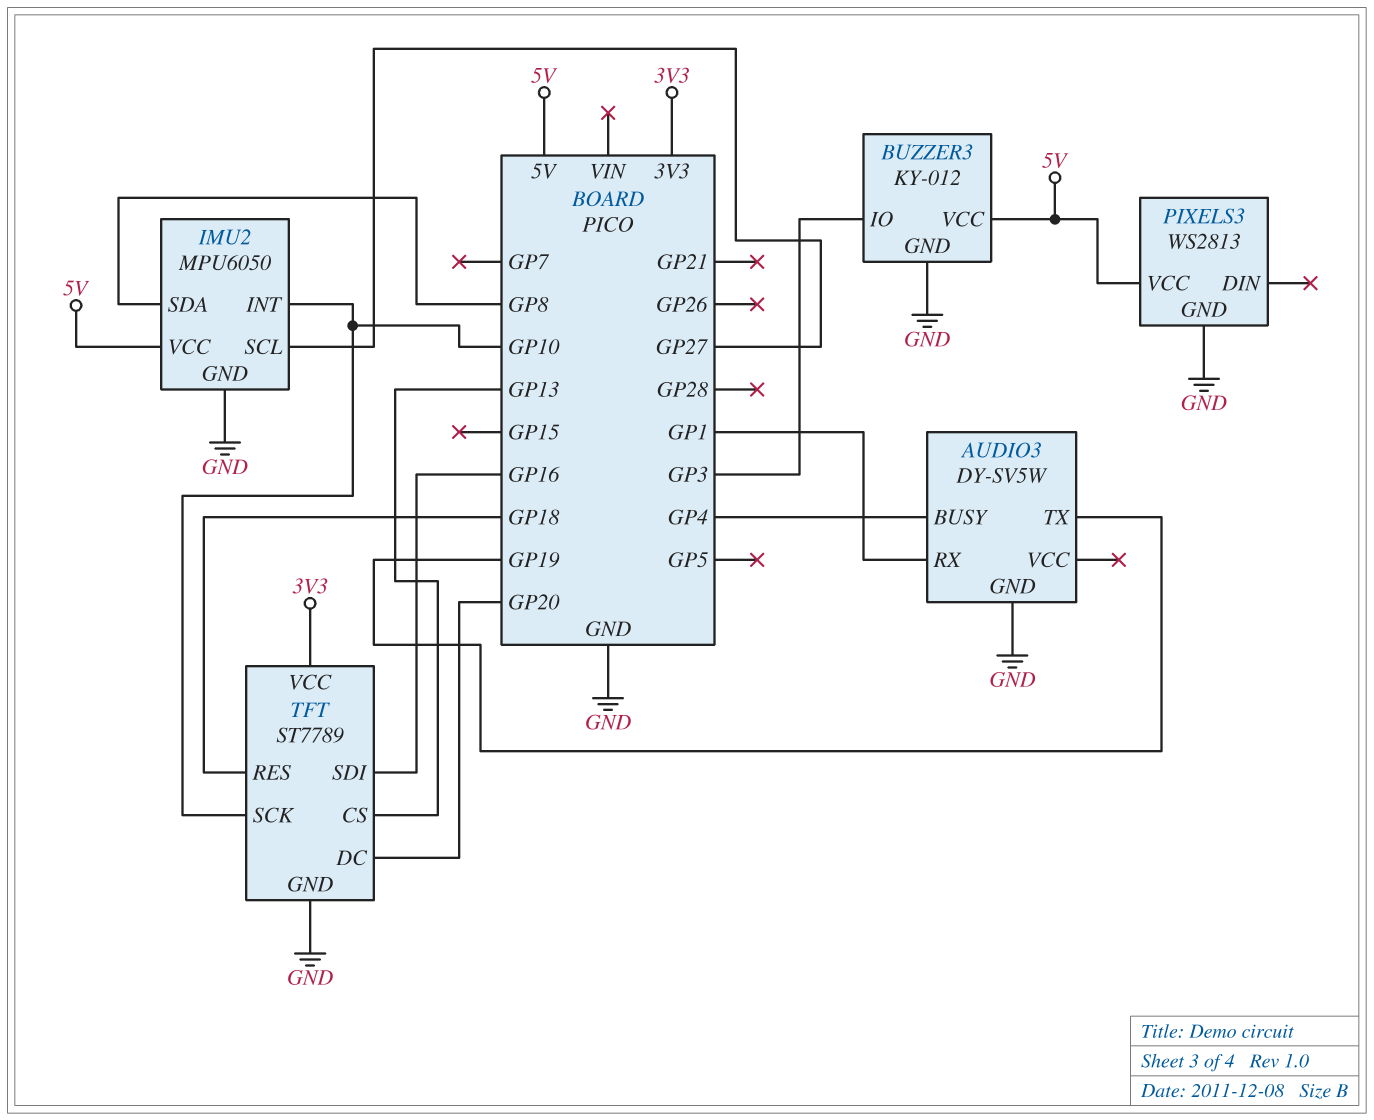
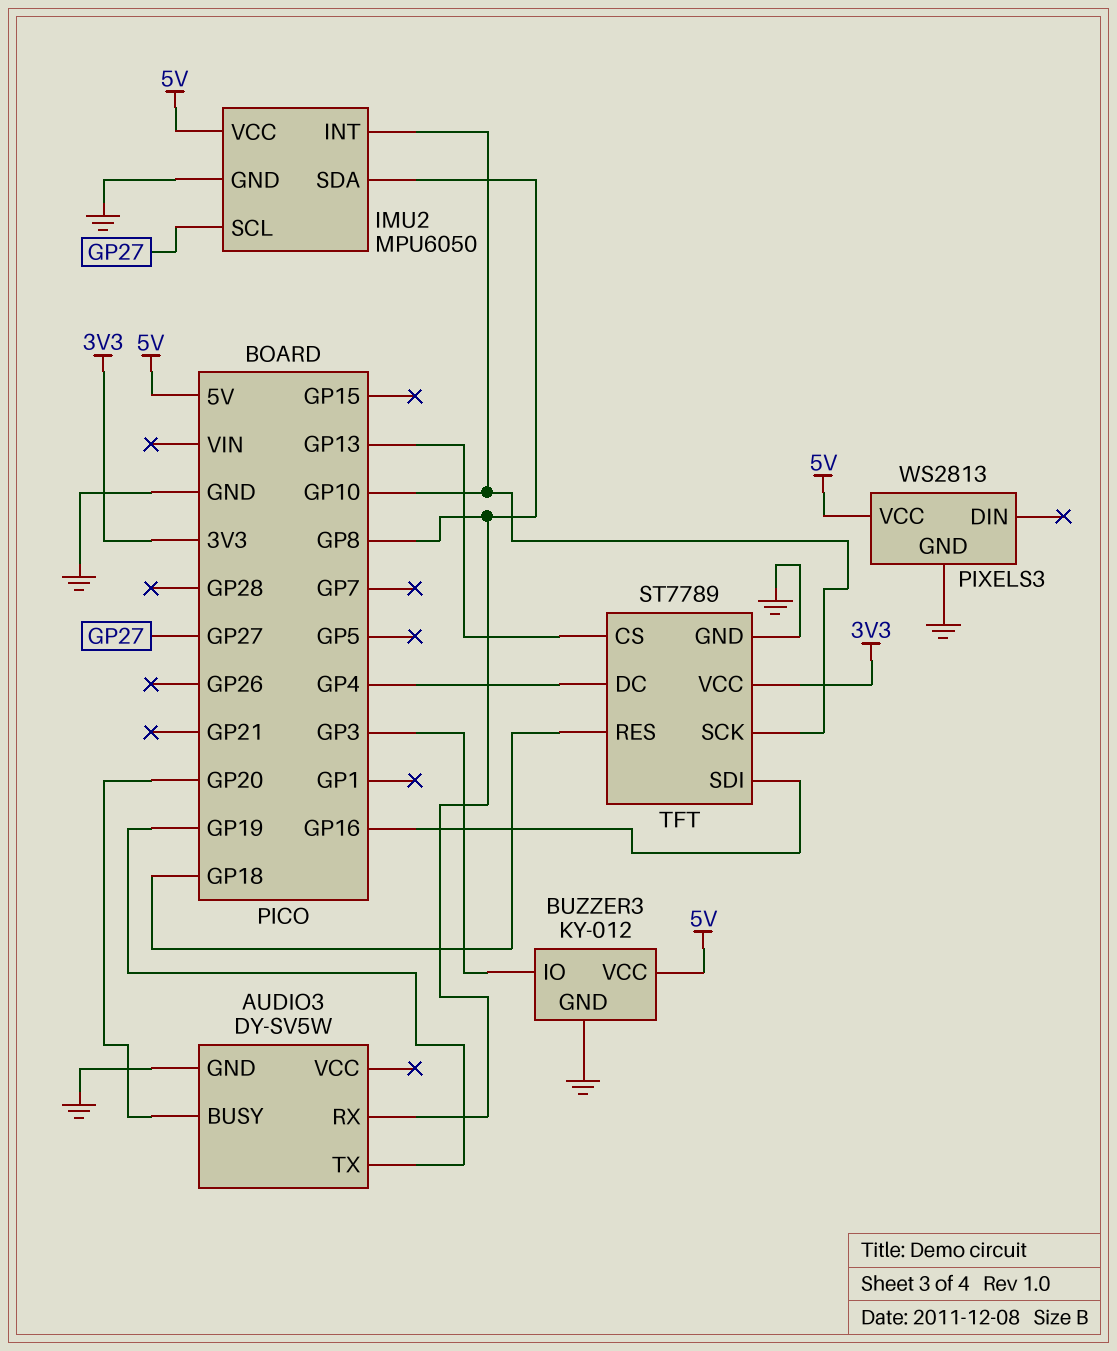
AUDIO3 pin BUSY: GP4 -> GP20
AUDIO3 pin RX: GP1 -> GP8
TFT pin DC: GP20 -> GP4

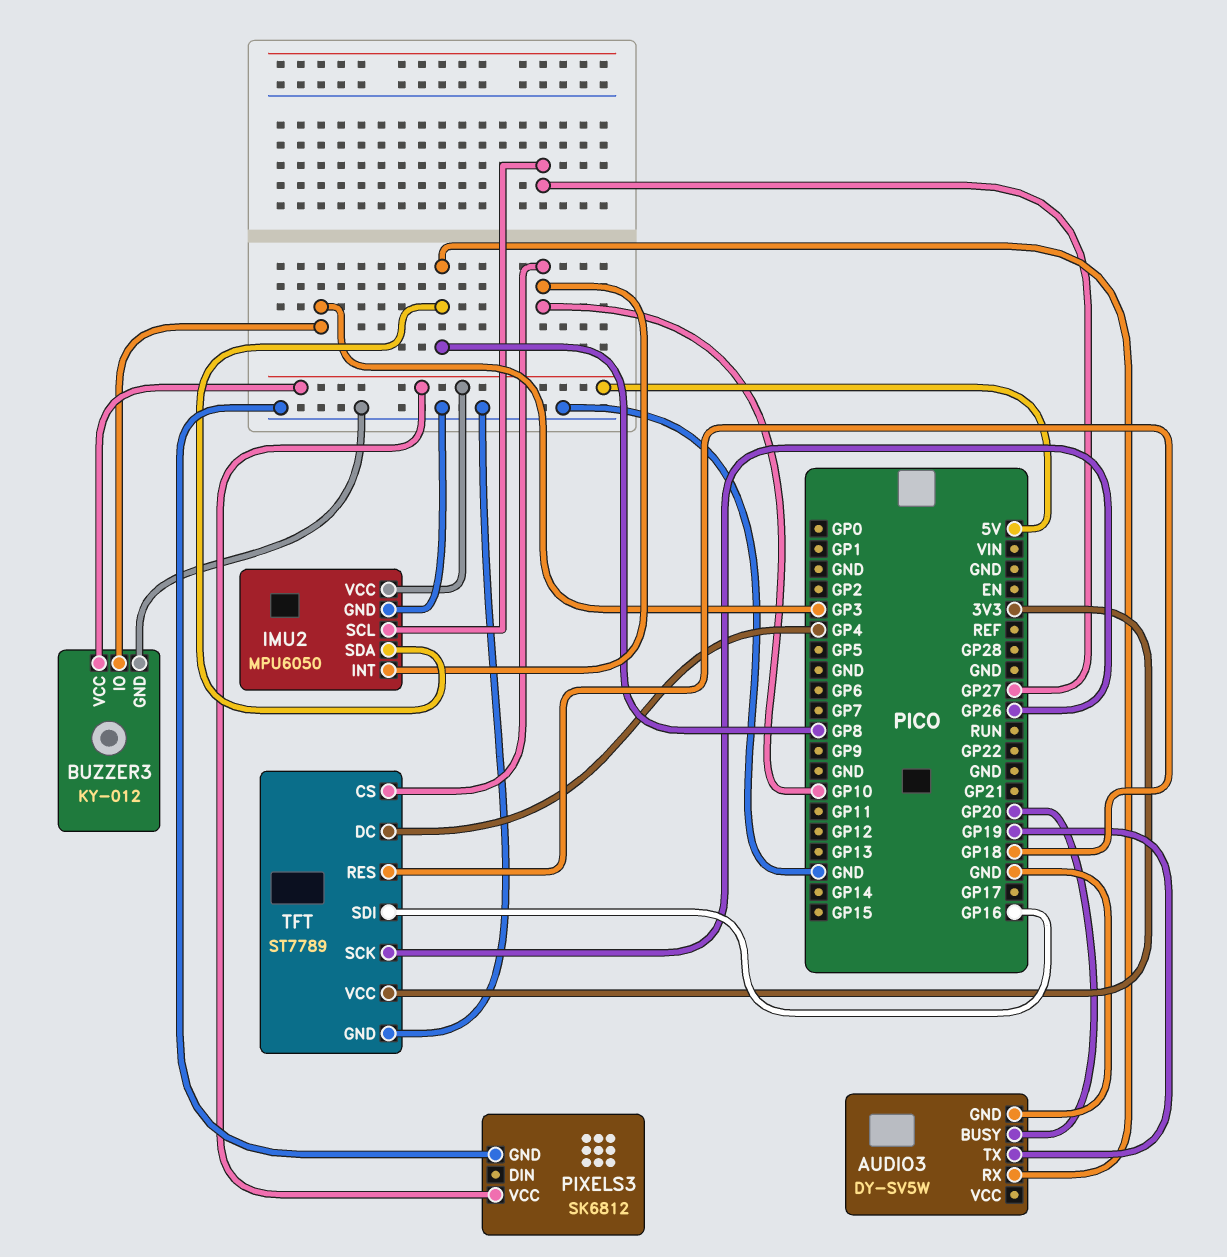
PIXELS3: WS2813 -> SK6812
TFT pin CS: GP13 -> GP10
TFT pin SCK: GP10 -> GP26

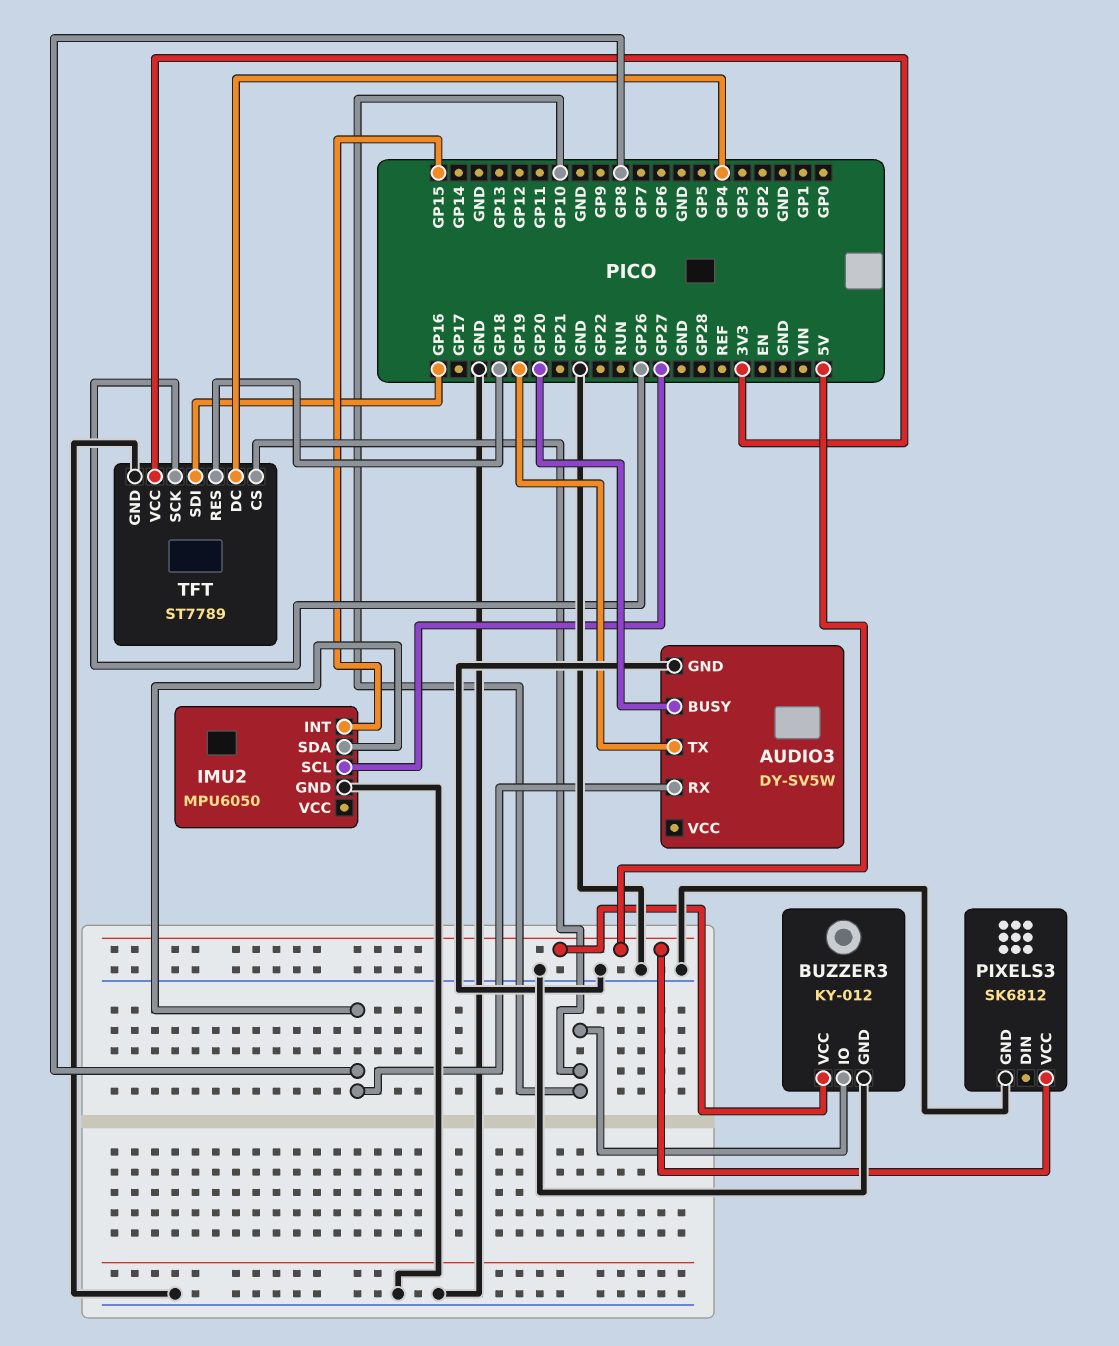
BUZZER3 pin IO: GP3 -> GP10
IMU2 pin INT: GP10 -> GP15
IMU2 pin VCC: 5V -> none

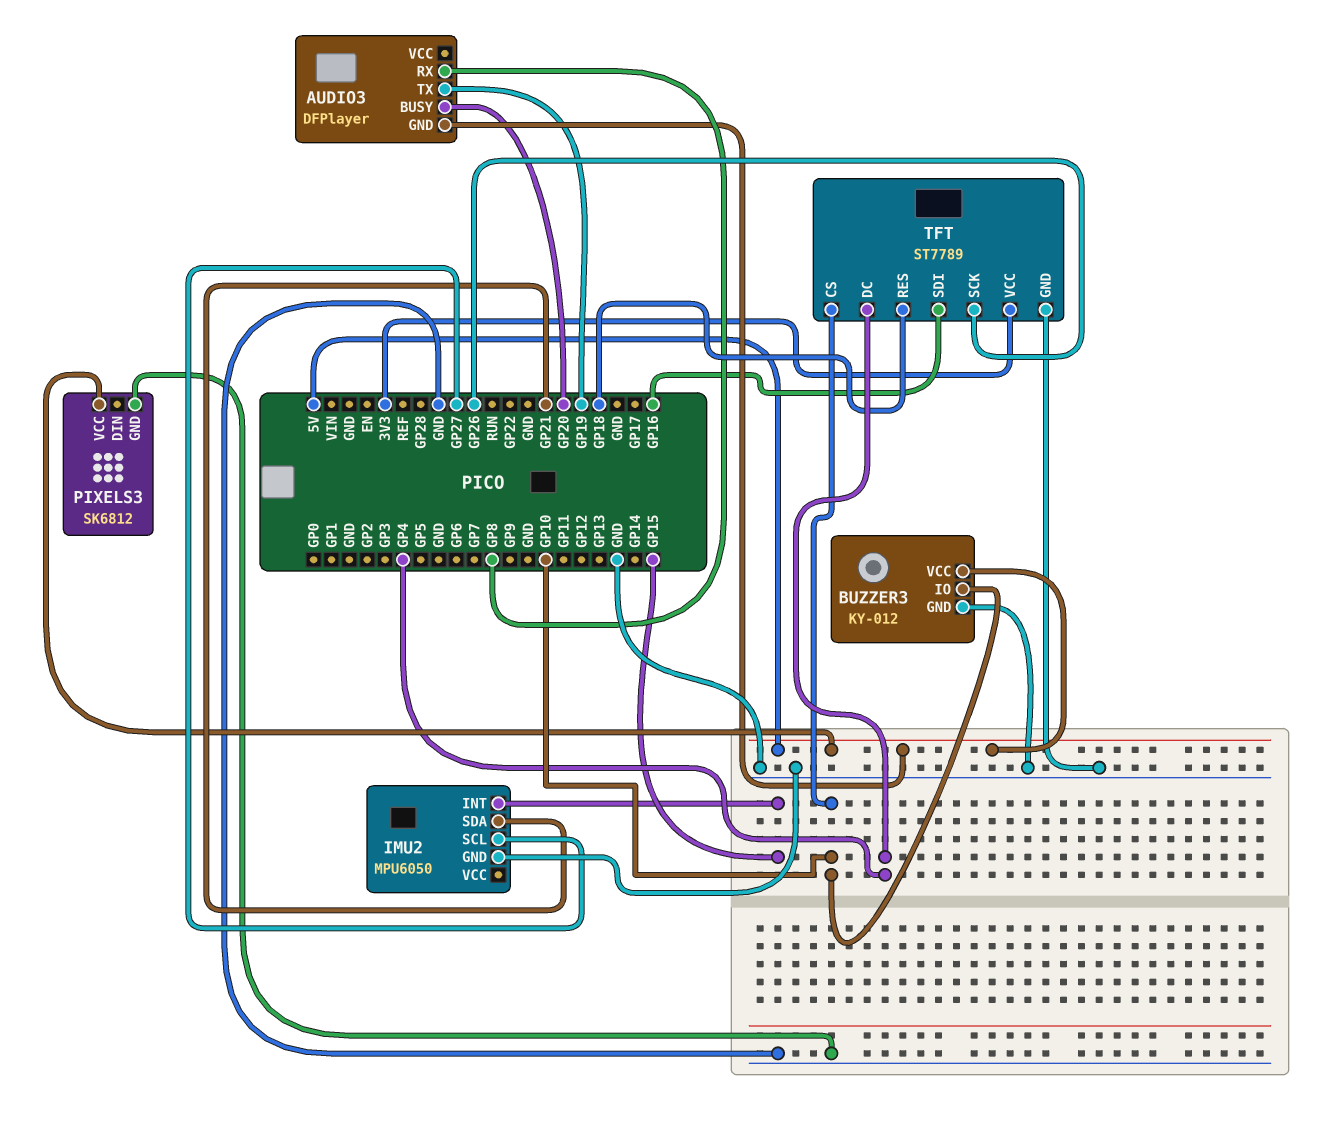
AUDIO3: DY-SV5W -> DFPlayer
AUDIO3 pin GND: GND -> 5V
IMU2 pin SDA: GP8 -> GP21

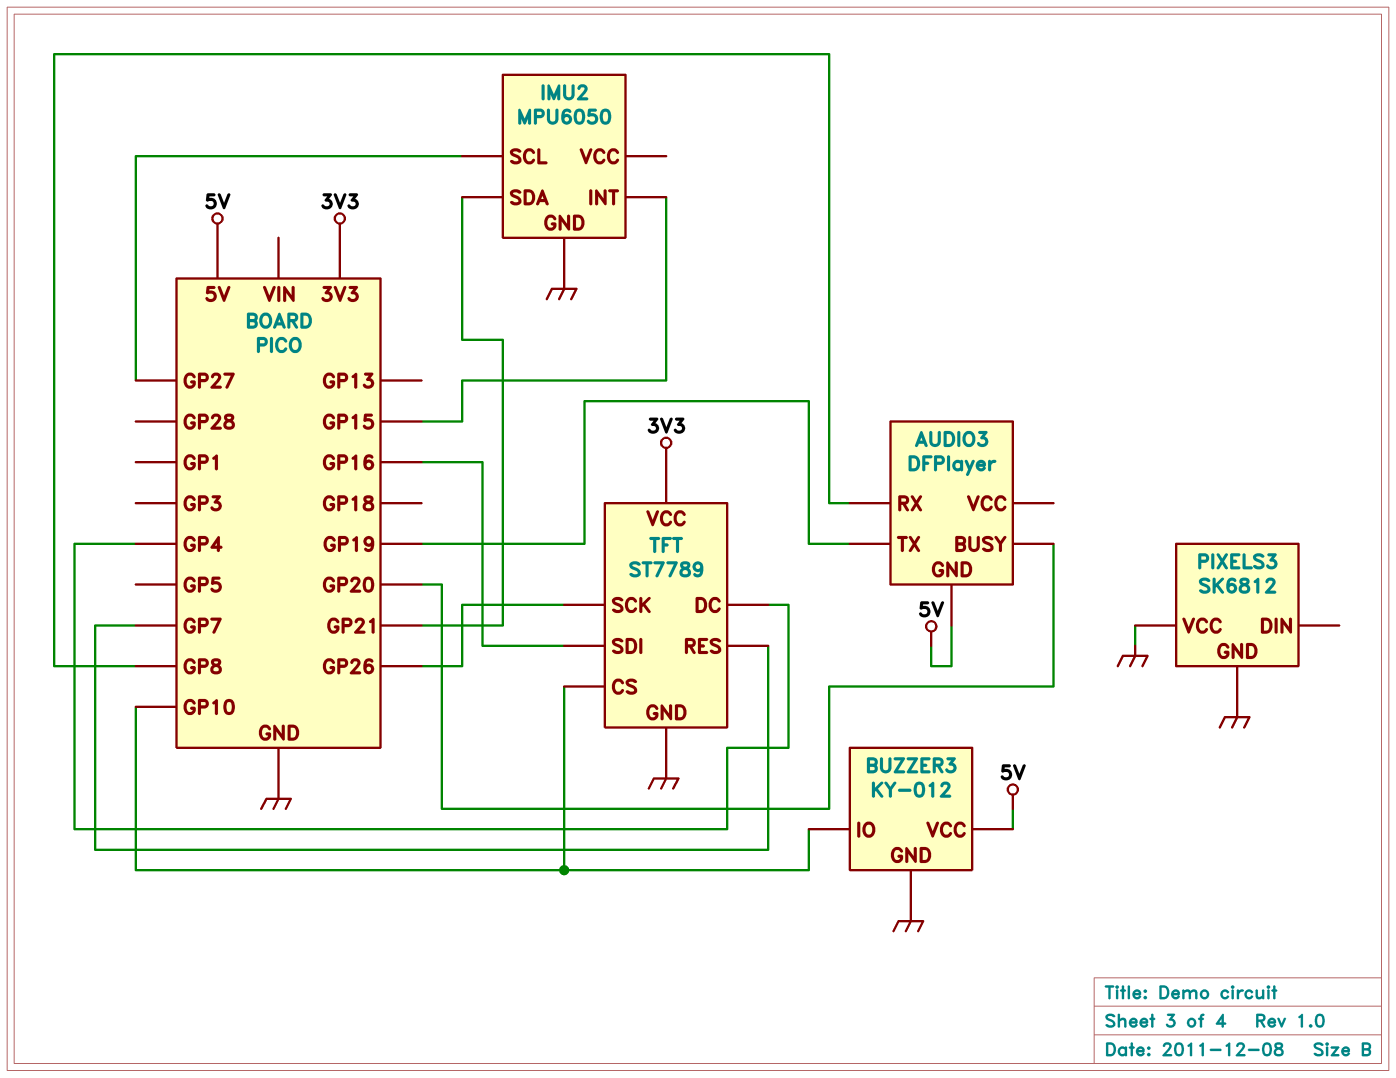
PIXELS3 pin VCC: 5V -> GND
TFT pin RES: GP18 -> GP7

